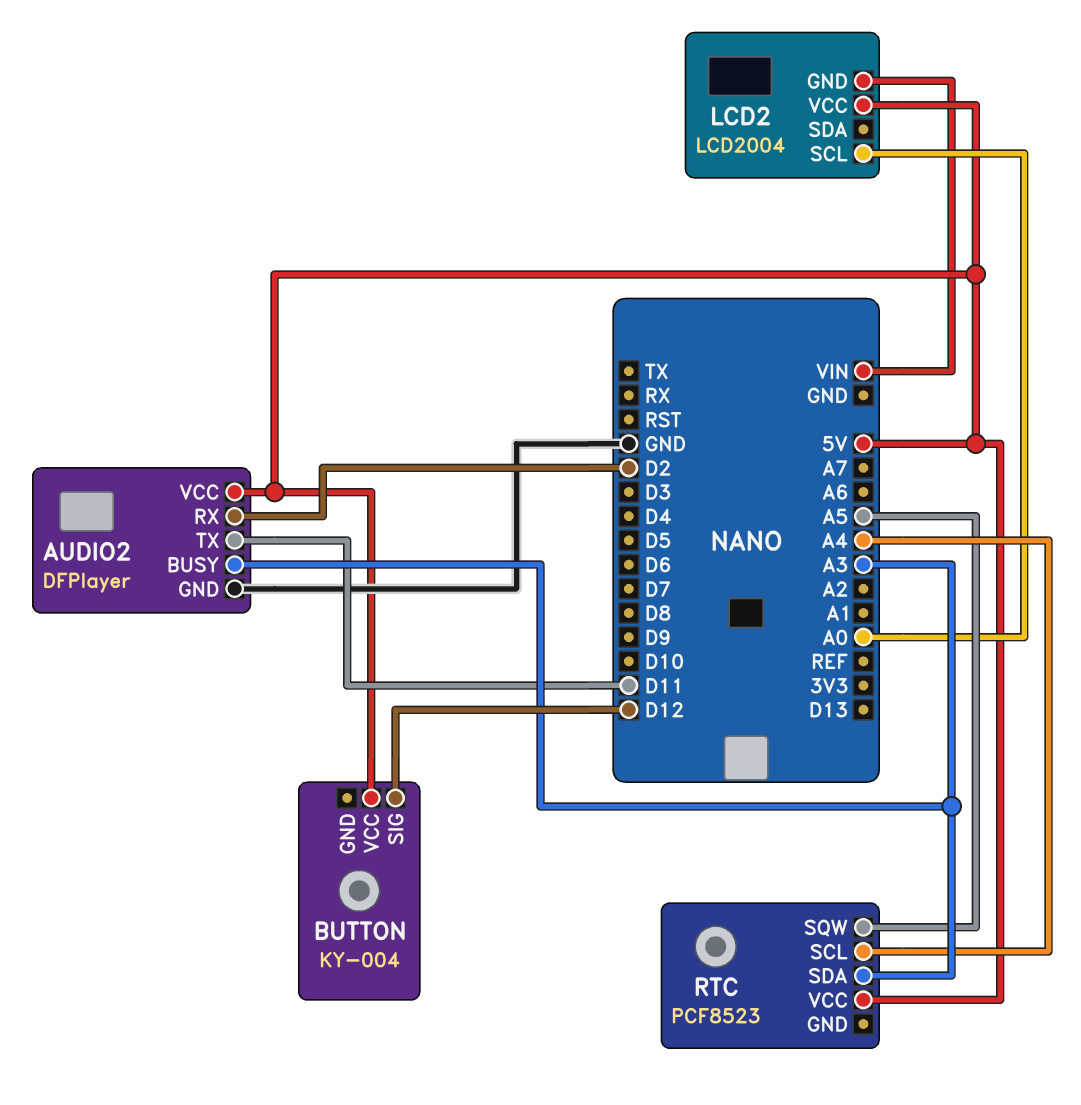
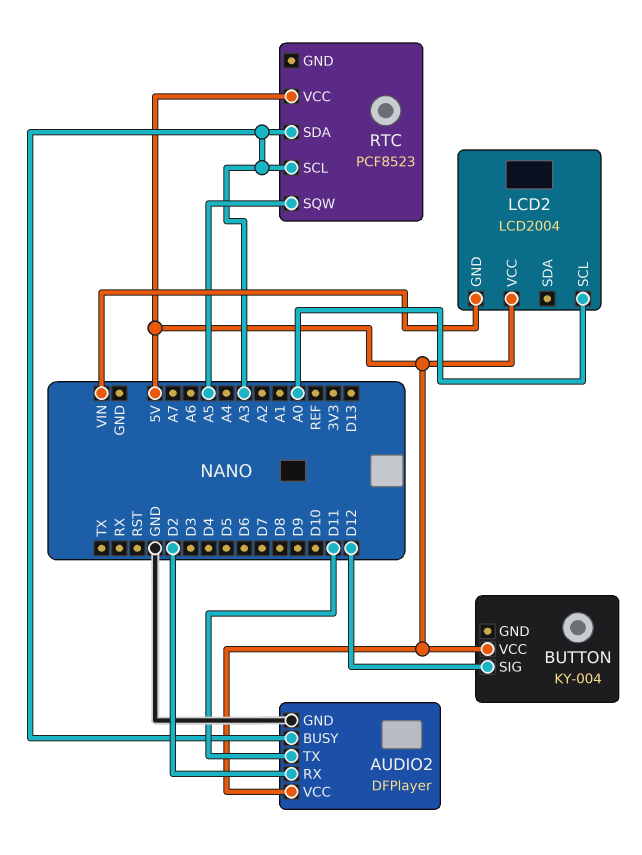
RTC pin SCL: A4 -> A3

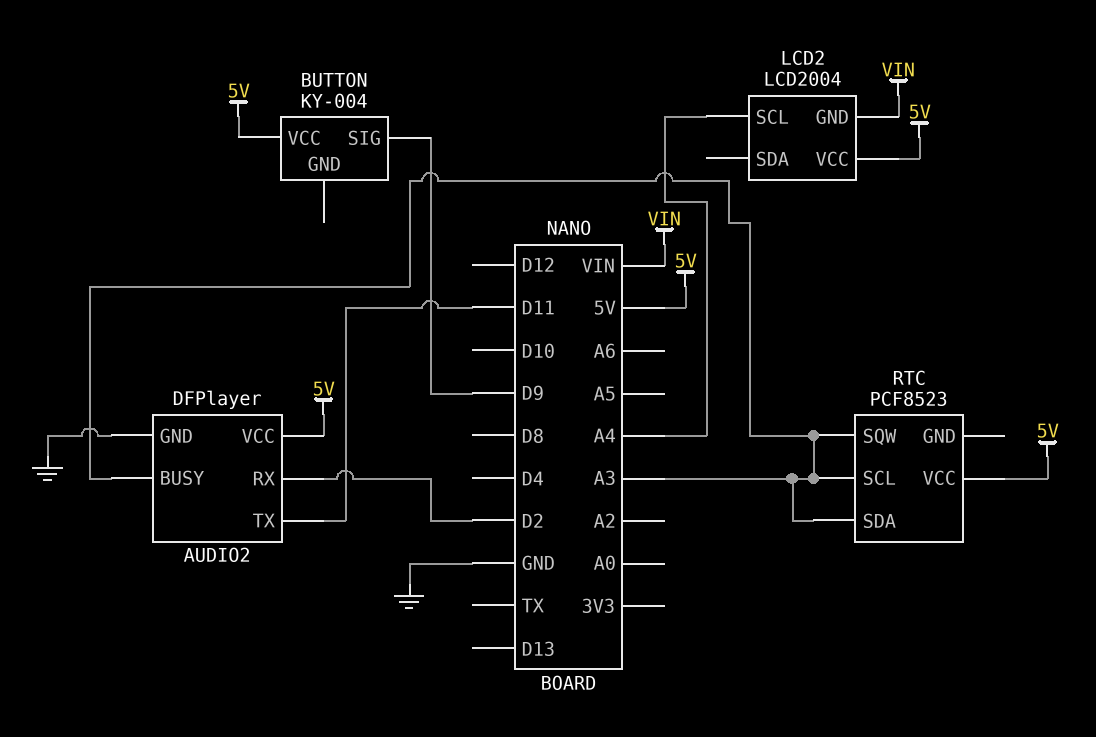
BUTTON pin SIG: D12 -> D9
LCD2 pin SCL: A0 -> A4
RTC pin SQW: A5 -> A3

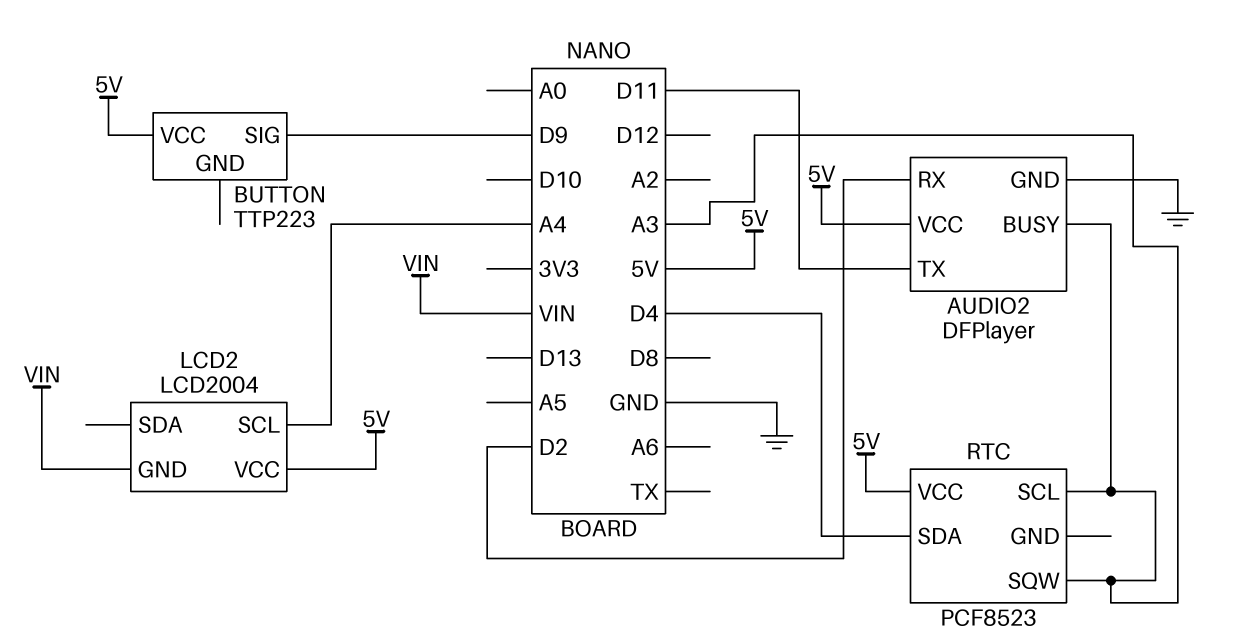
BUTTON: KY-004 -> TTP223
RTC pin SDA: A3 -> D4

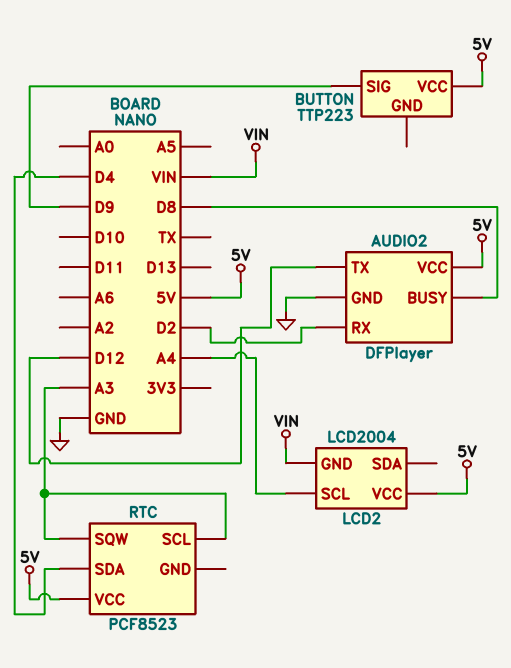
AUDIO2 pin BUSY: A3 -> D8
AUDIO2 pin TX: D11 -> D12

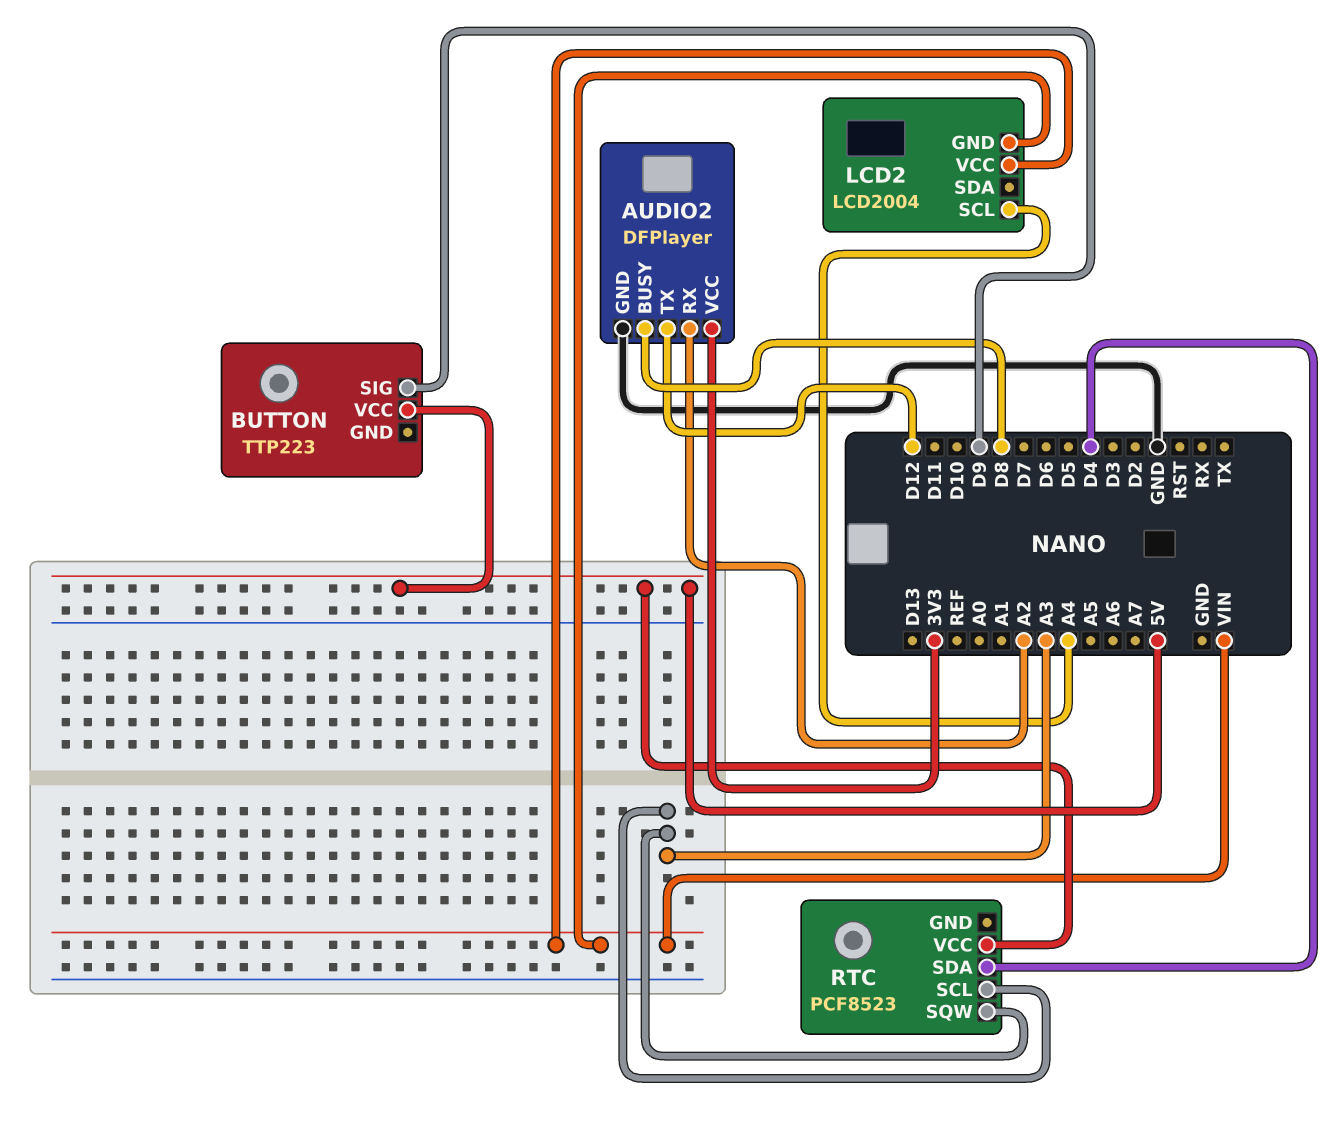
AUDIO2 pin RX: D2 -> A2
AUDIO2 pin VCC: 5V -> 3V3
LCD2 pin VCC: 5V -> VIN

